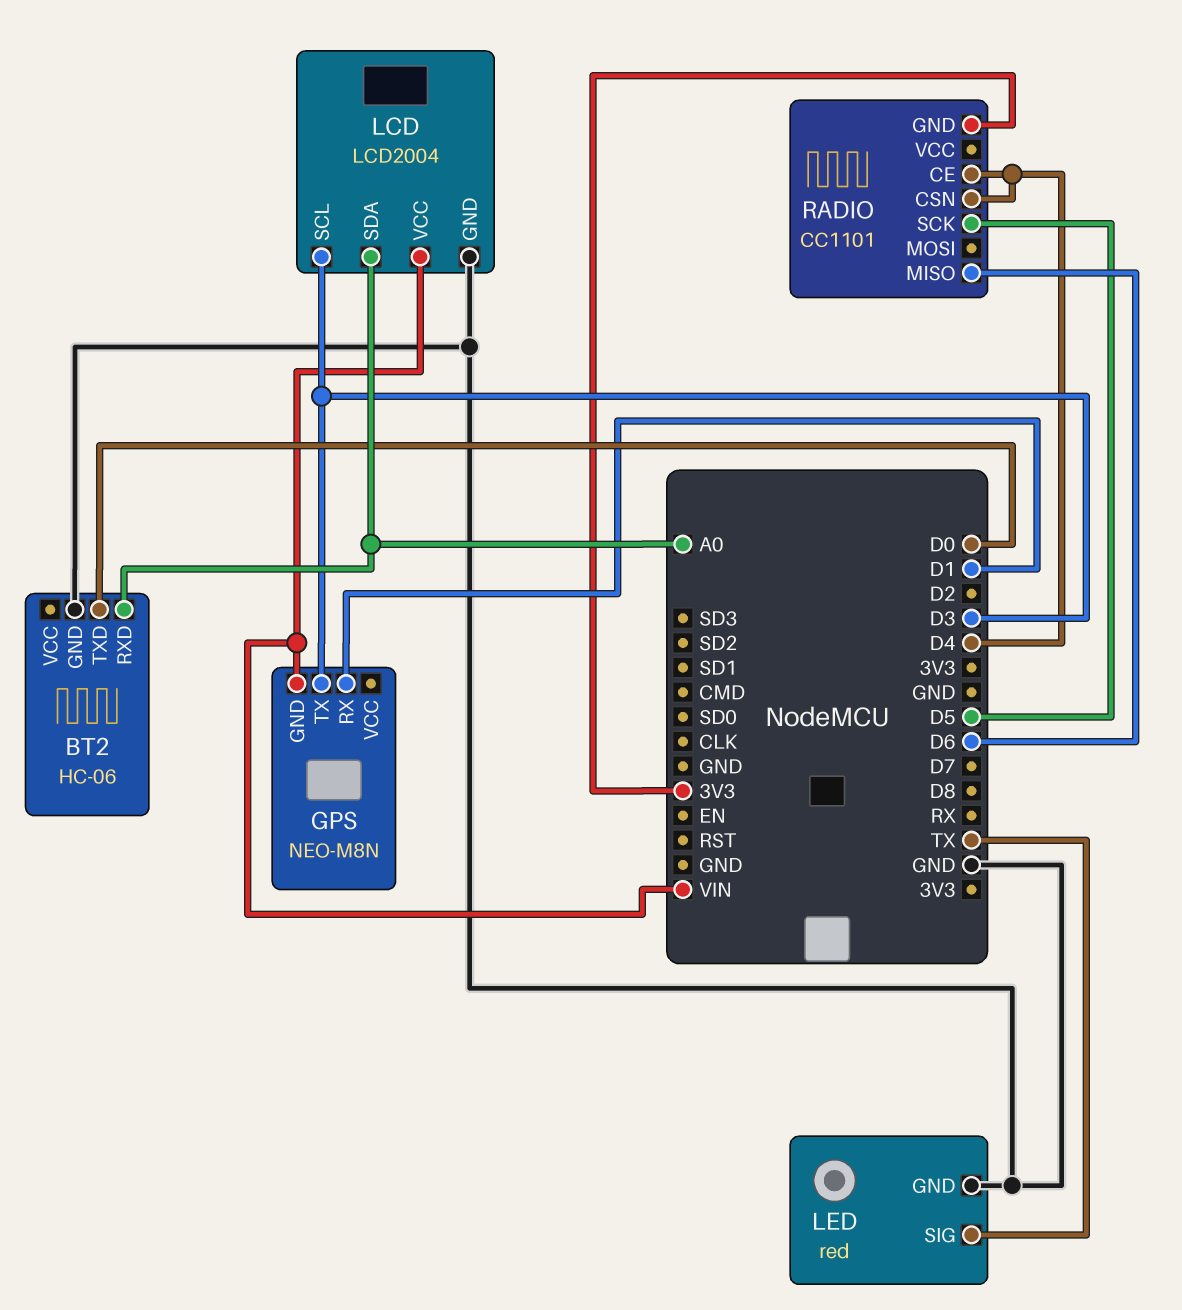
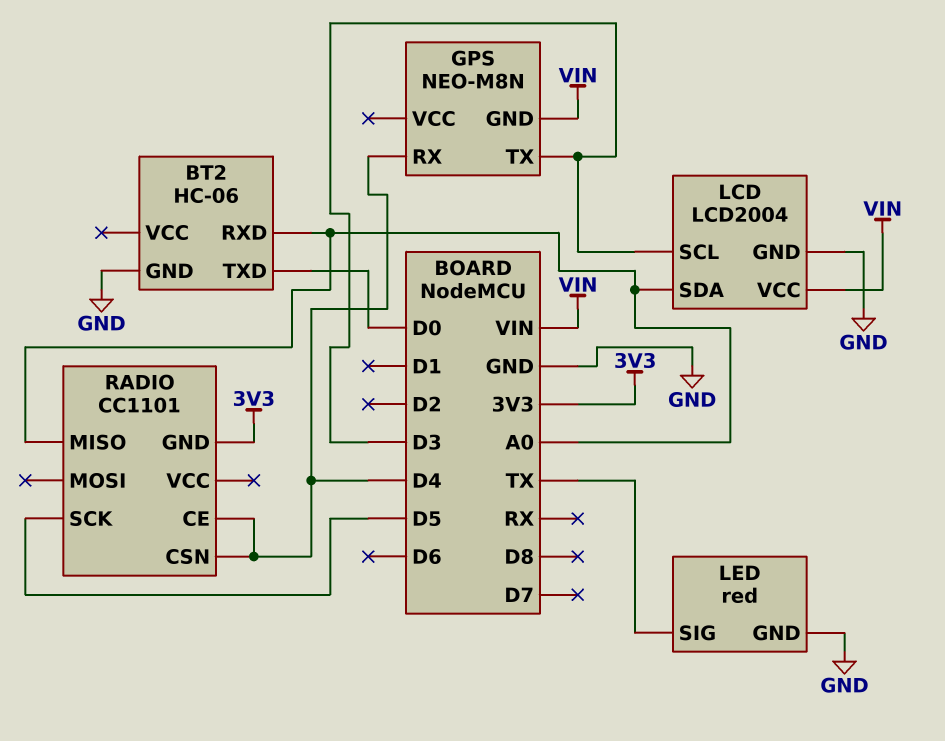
GPS pin RX: D1 -> D4
RADIO pin MISO: D6 -> A0

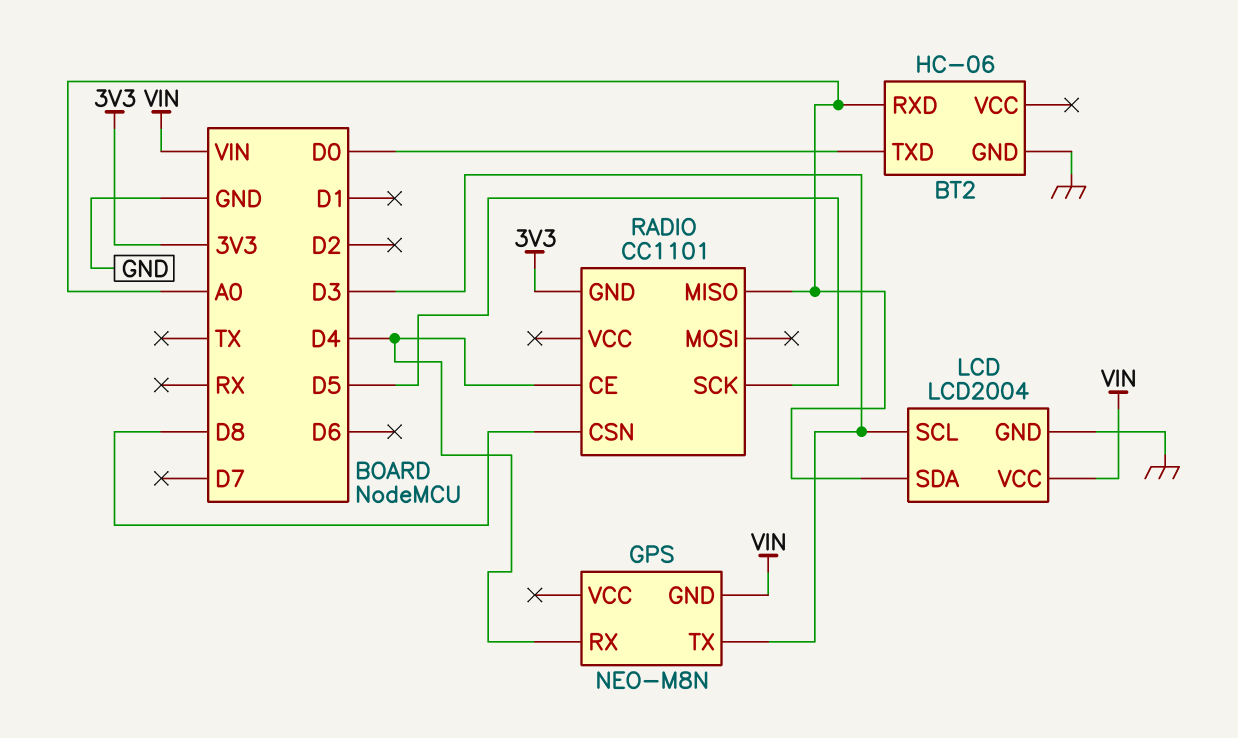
LED: red -> none
LED pin GND: GND -> none
LED pin SIG: TX -> none
RADIO pin CSN: D4 -> D8

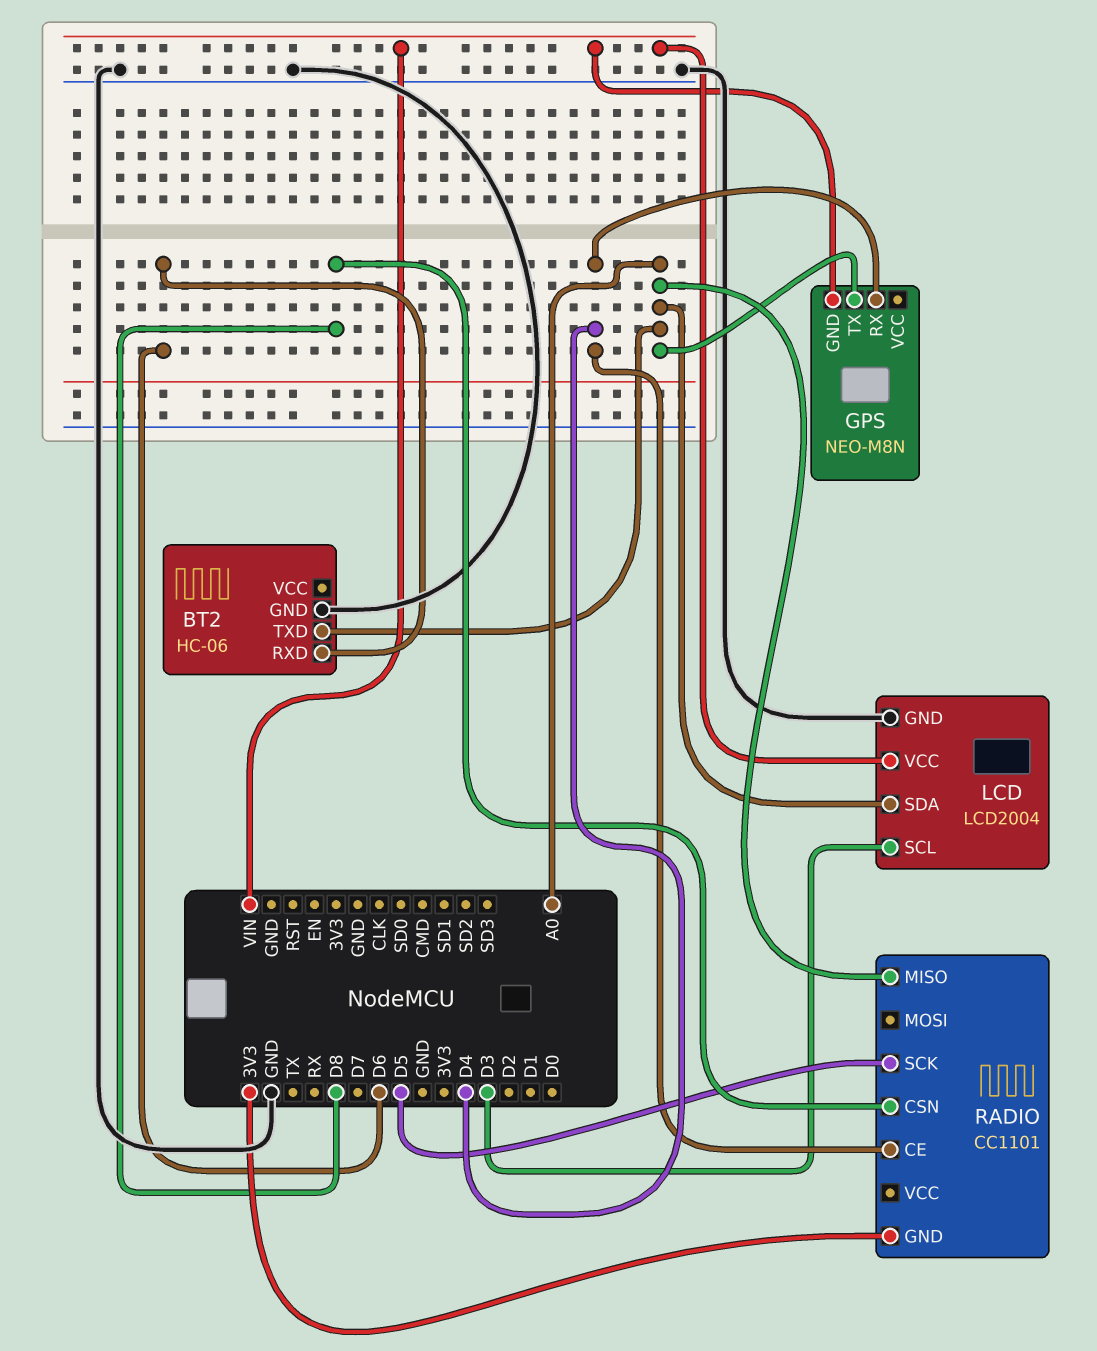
BT2 pin RXD: A0 -> D6
BT2 pin TXD: D0 -> A0
GPS pin TX: D3 -> A0

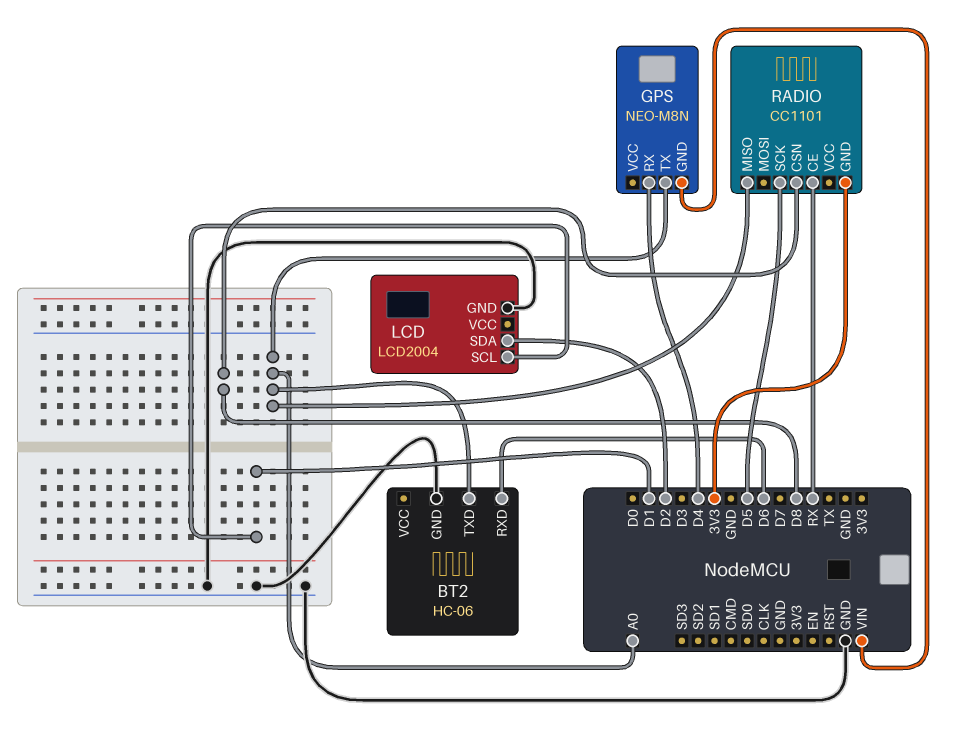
LCD pin SCL: D3 -> D1
LCD pin SDA: A0 -> D2
LCD pin VCC: VIN -> none
RADIO pin CE: D4 -> RX

